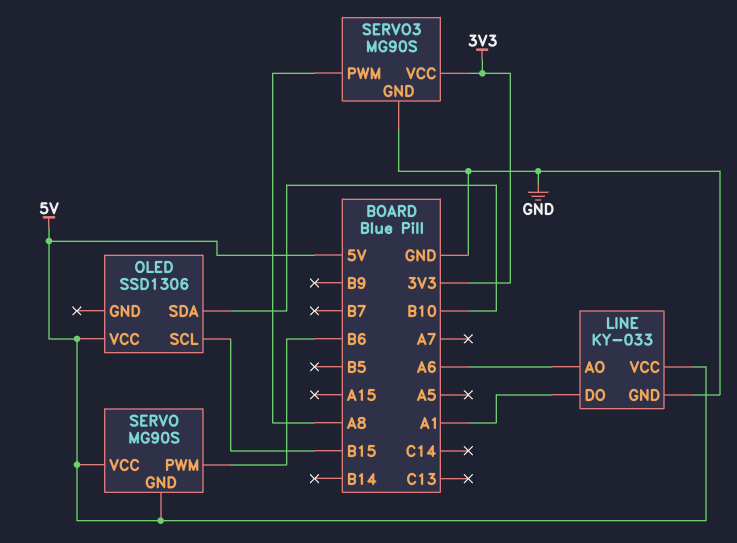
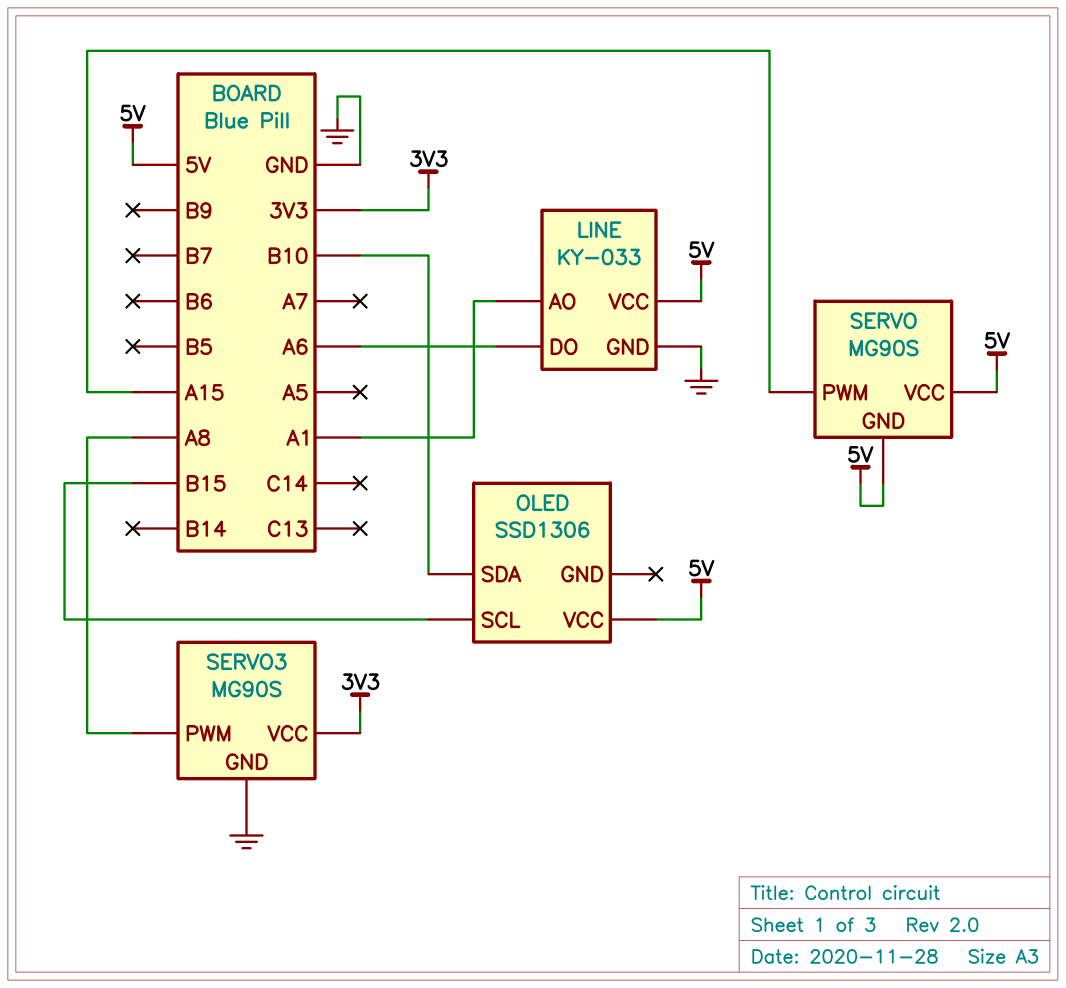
LINE pin AO: A6 -> A1
LINE pin DO: A1 -> A6
SERVO pin PWM: B6 -> A15

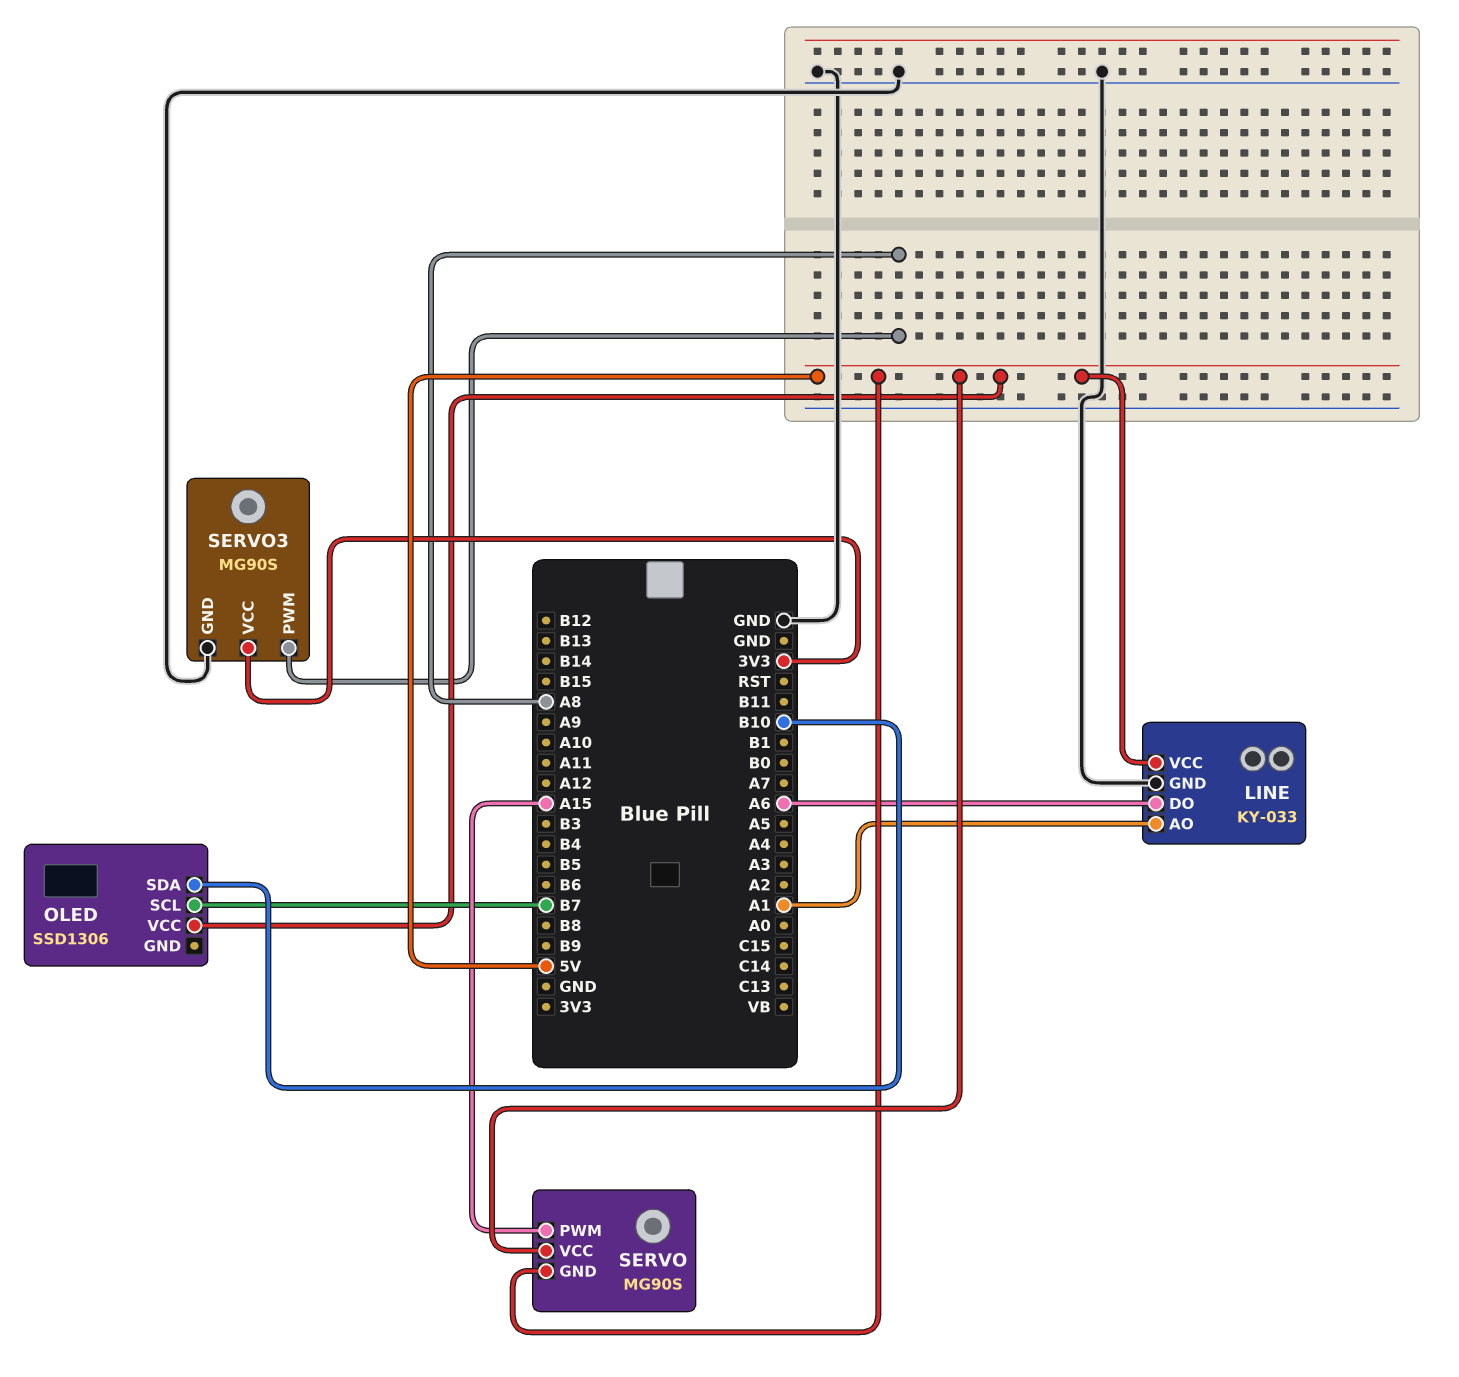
OLED pin SCL: B15 -> B7

